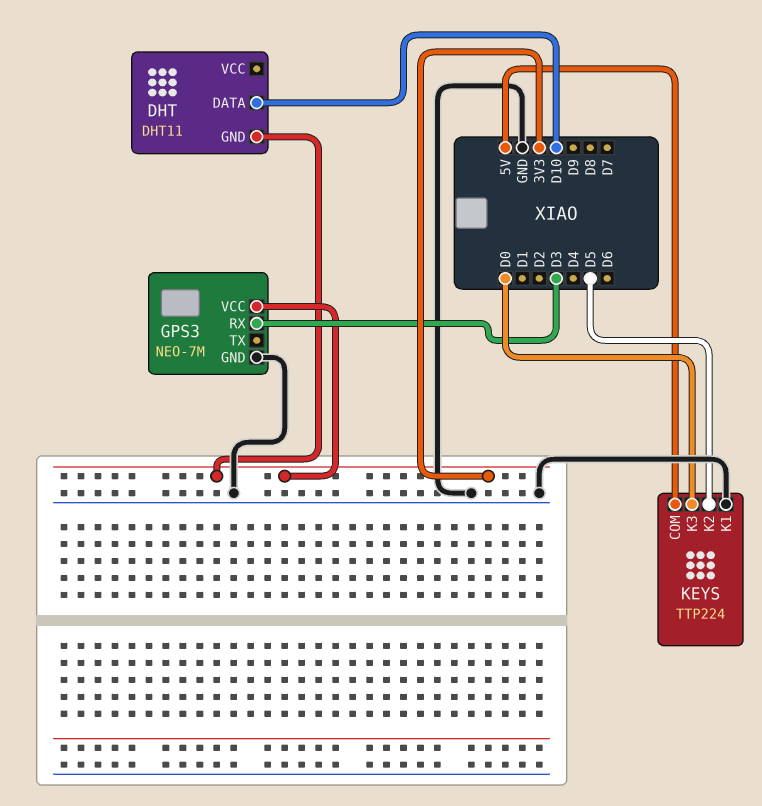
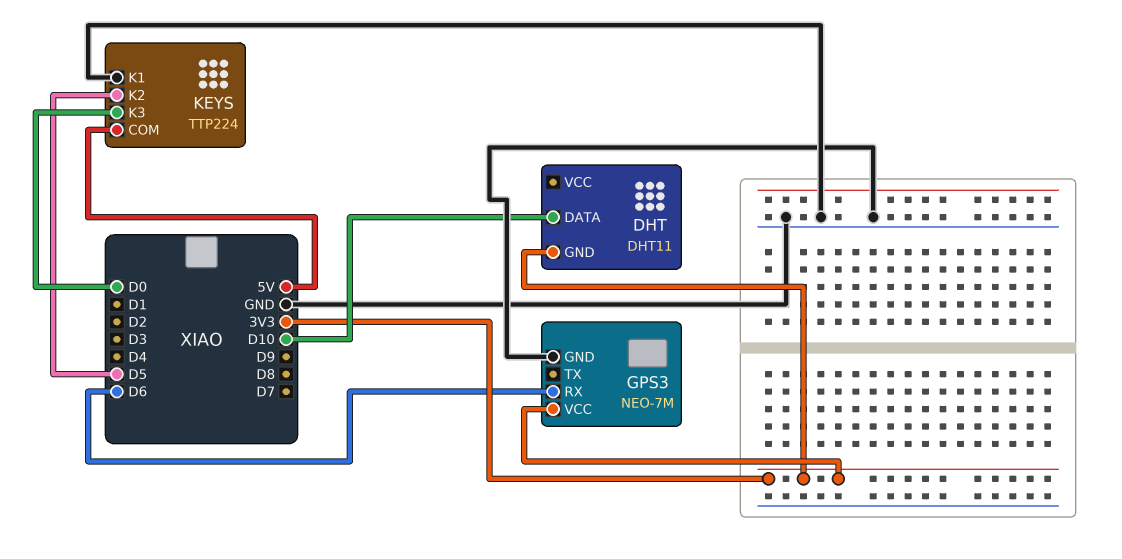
GPS3 pin RX: D3 -> D6

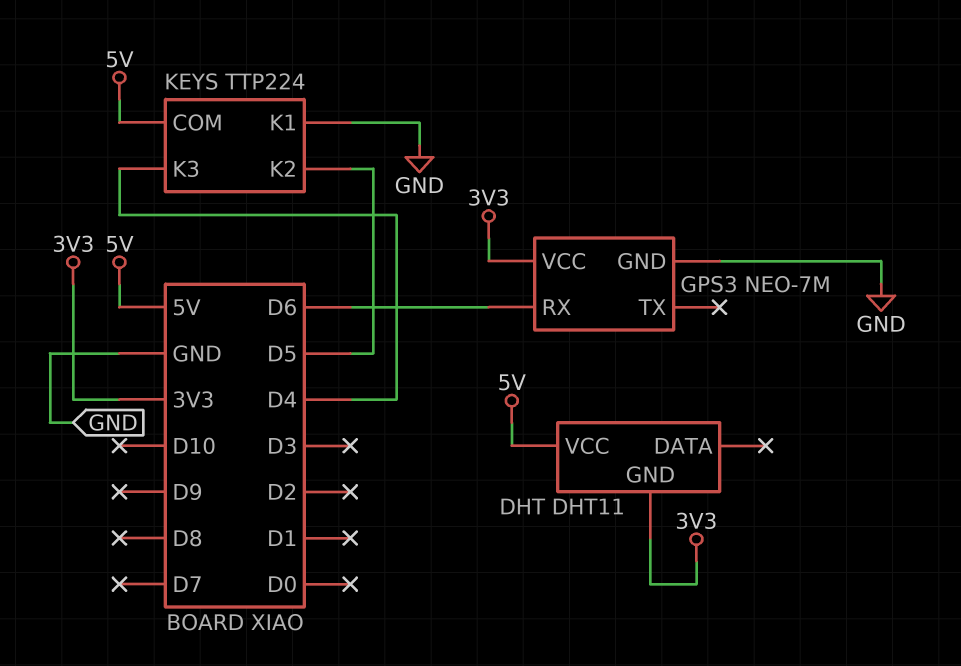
DHT pin DATA: D10 -> none
DHT pin VCC: none -> 5V
KEYS pin K3: D0 -> D4

